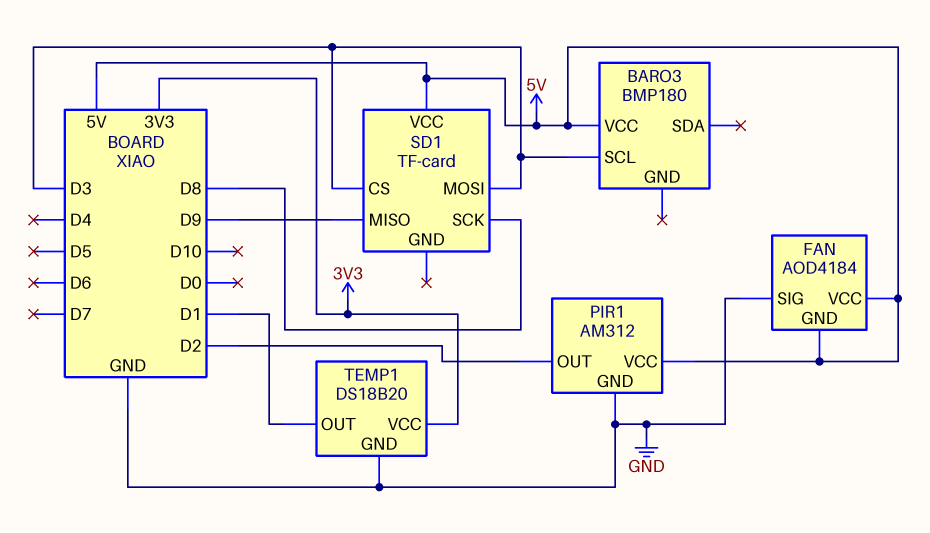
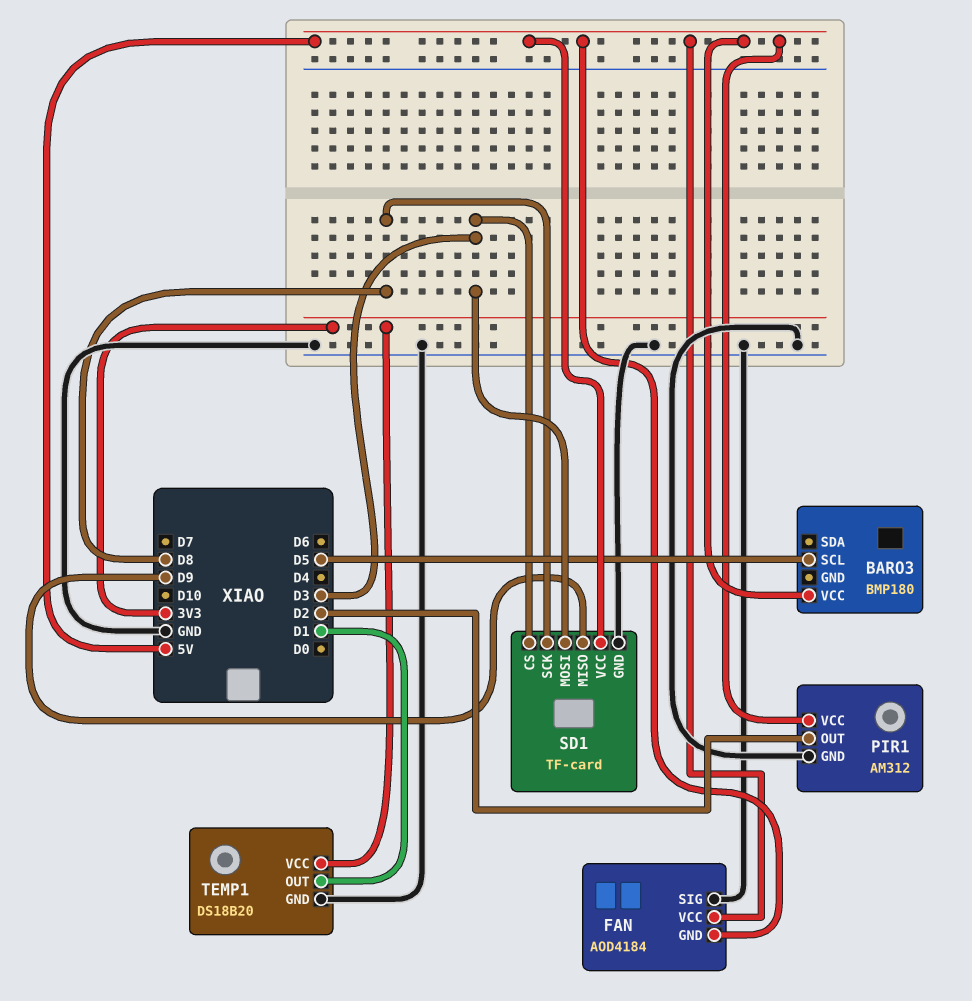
BARO3 pin SCL: D3 -> D5
SD1 pin GND: none -> GND

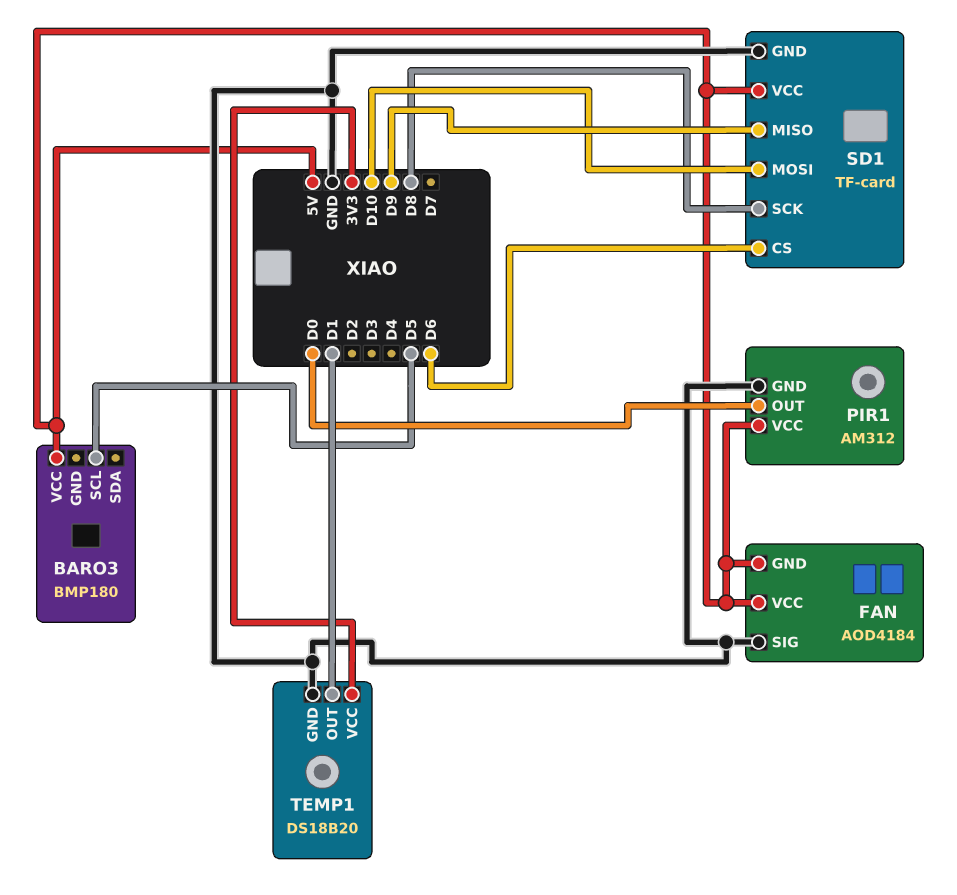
PIR1 pin OUT: D2 -> D0
SD1 pin CS: D3 -> D6
SD1 pin MOSI: D3 -> D10

